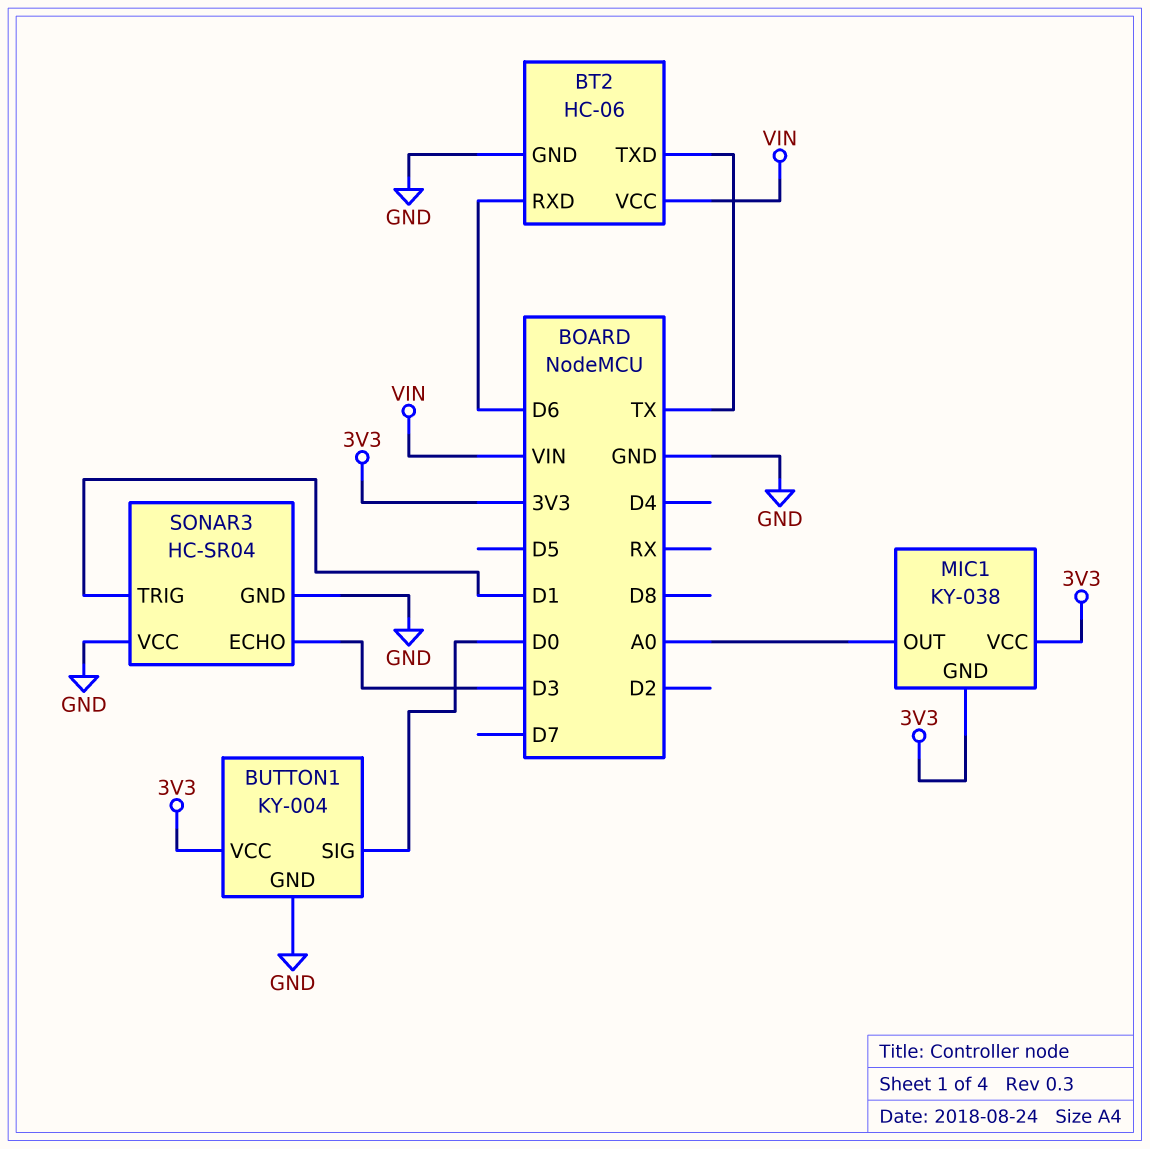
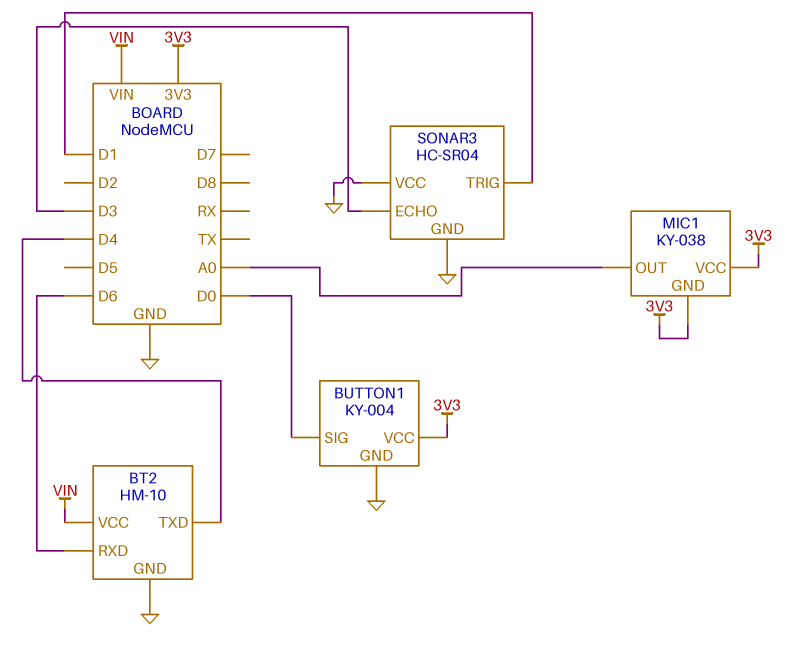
BT2: HC-06 -> HM-10
BT2 pin TXD: TX -> D4

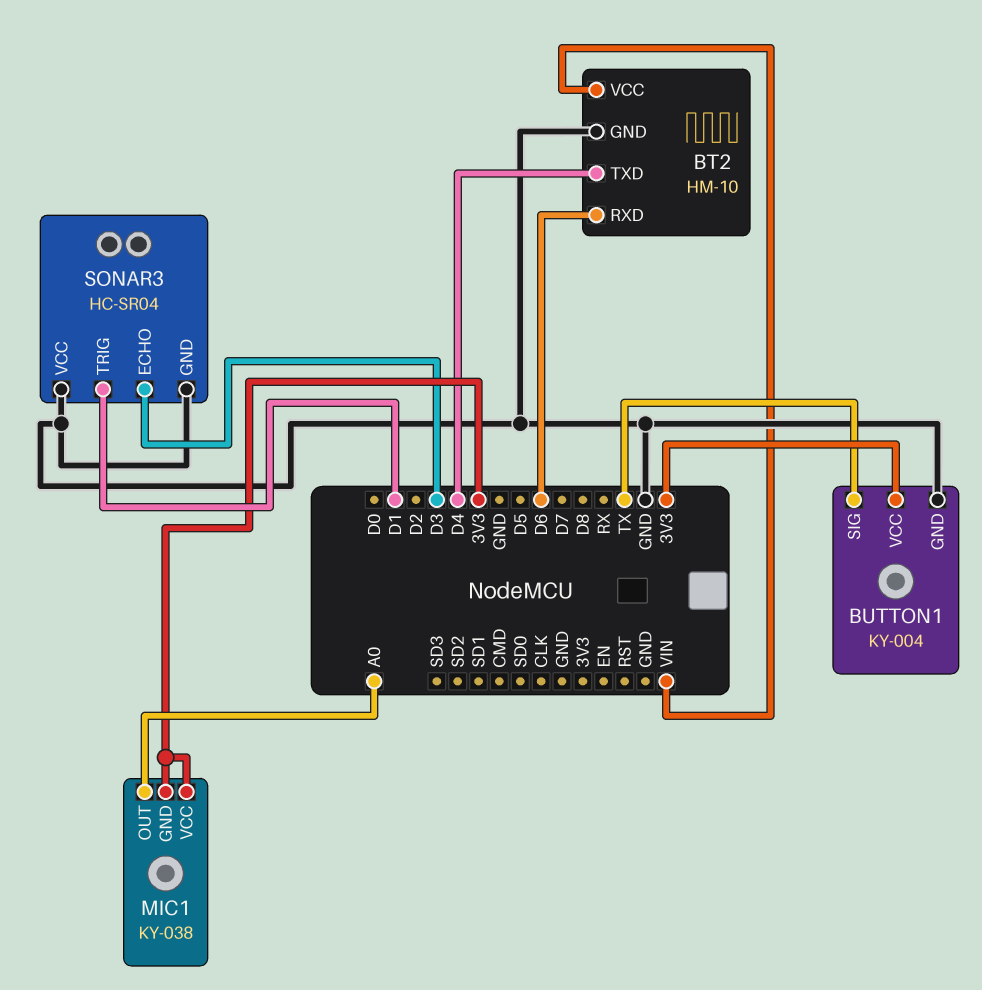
BUTTON1 pin SIG: D0 -> TX

